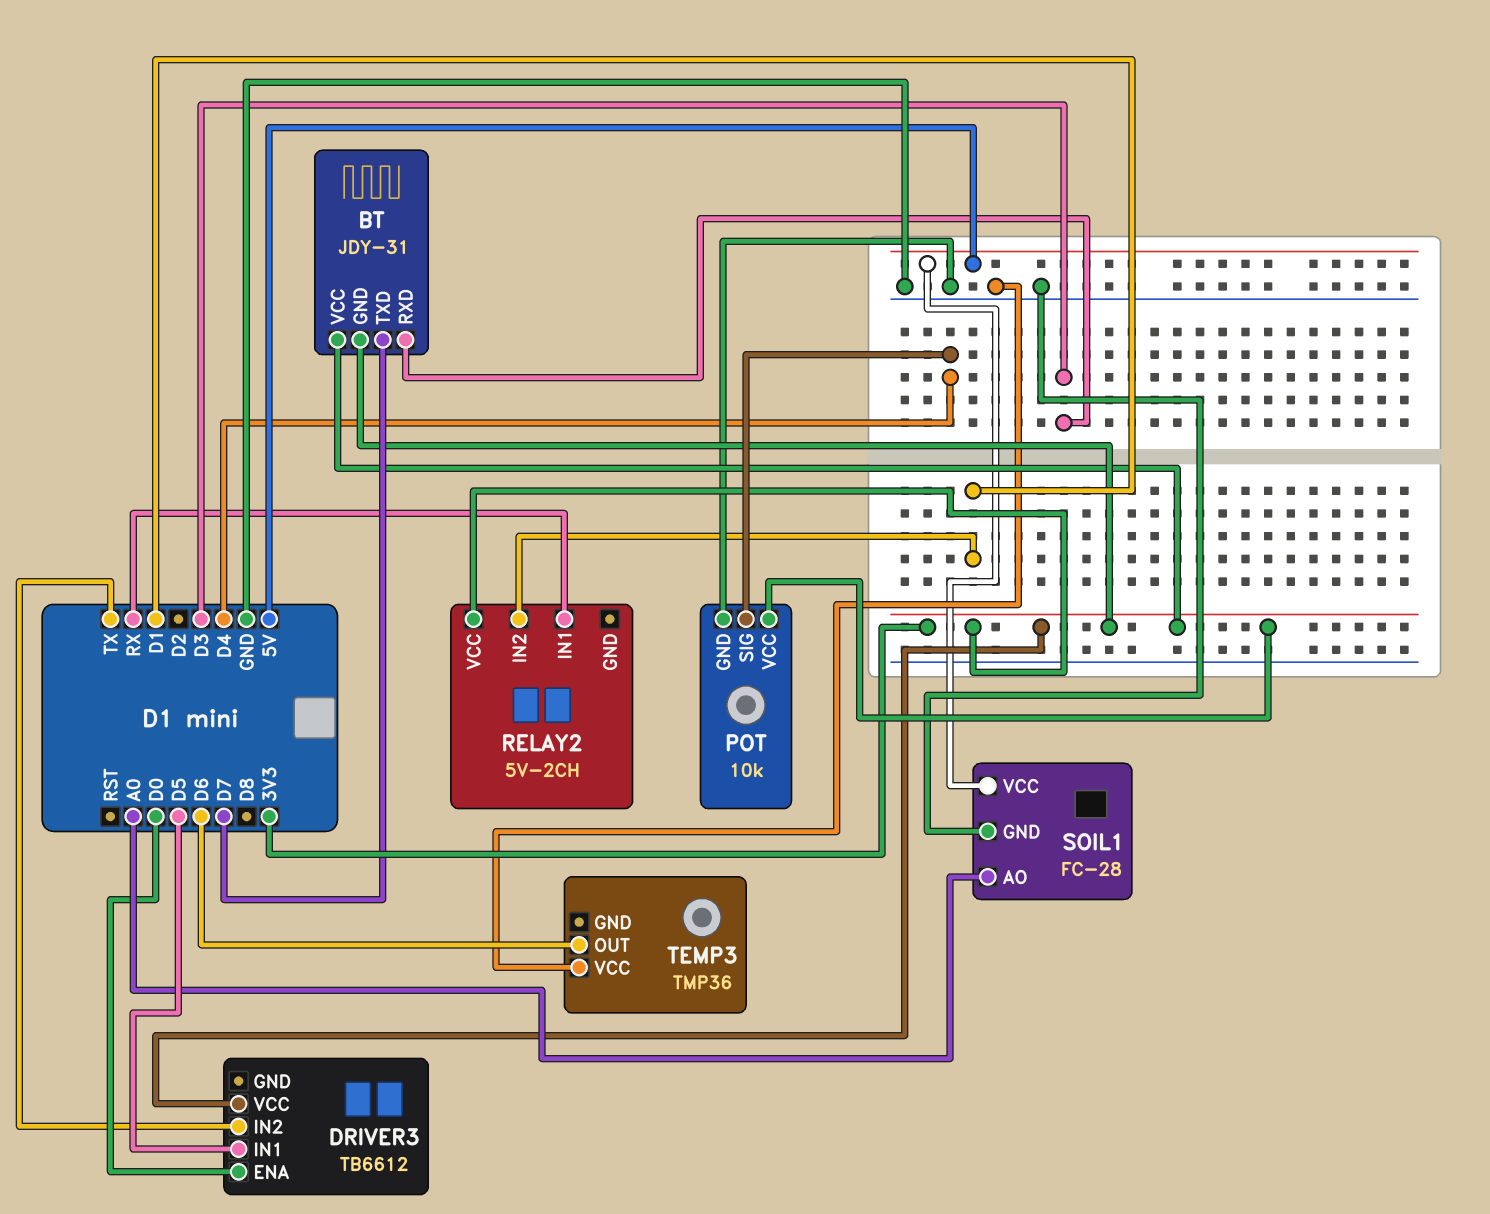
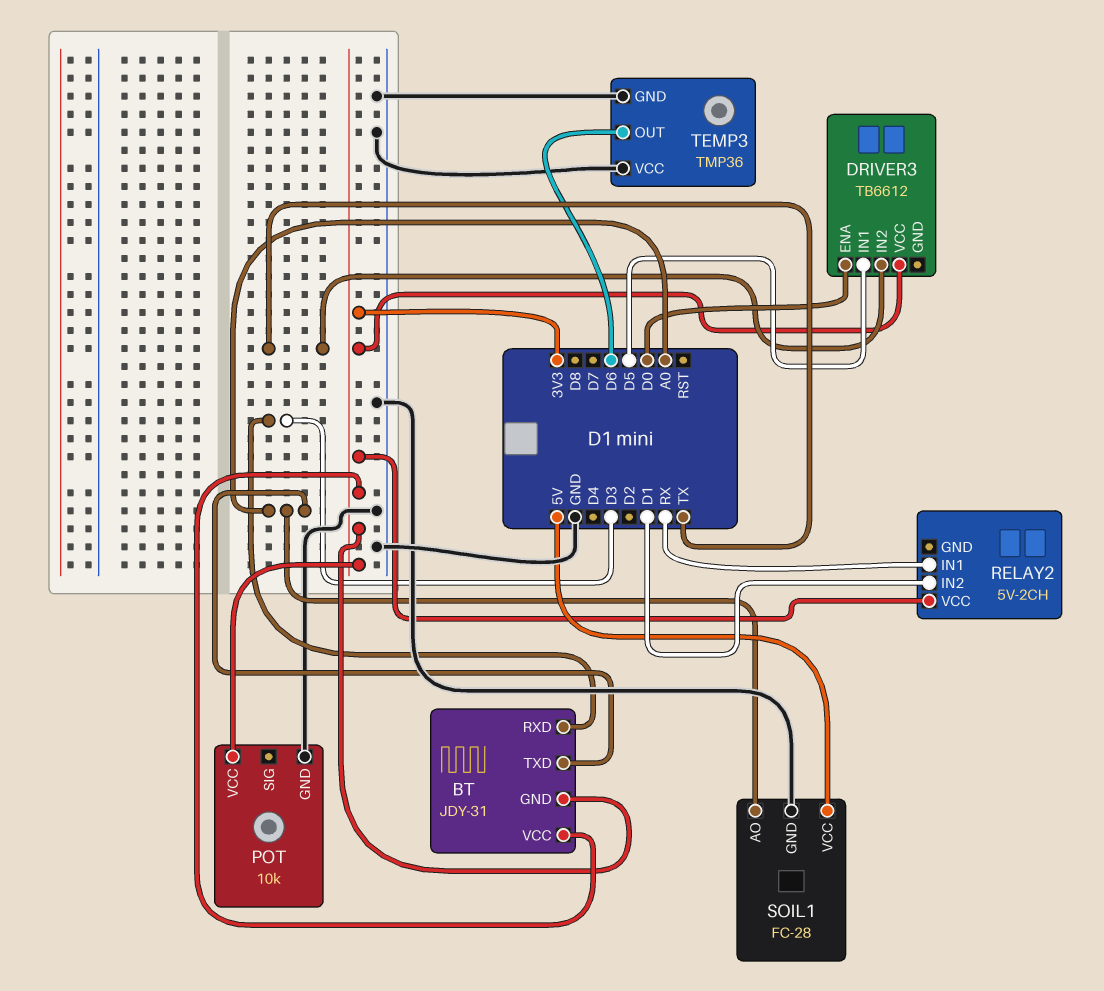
BT pin TXD: D7 -> A0
POT pin SIG: D4 -> none
TEMP3 pin GND: none -> GND

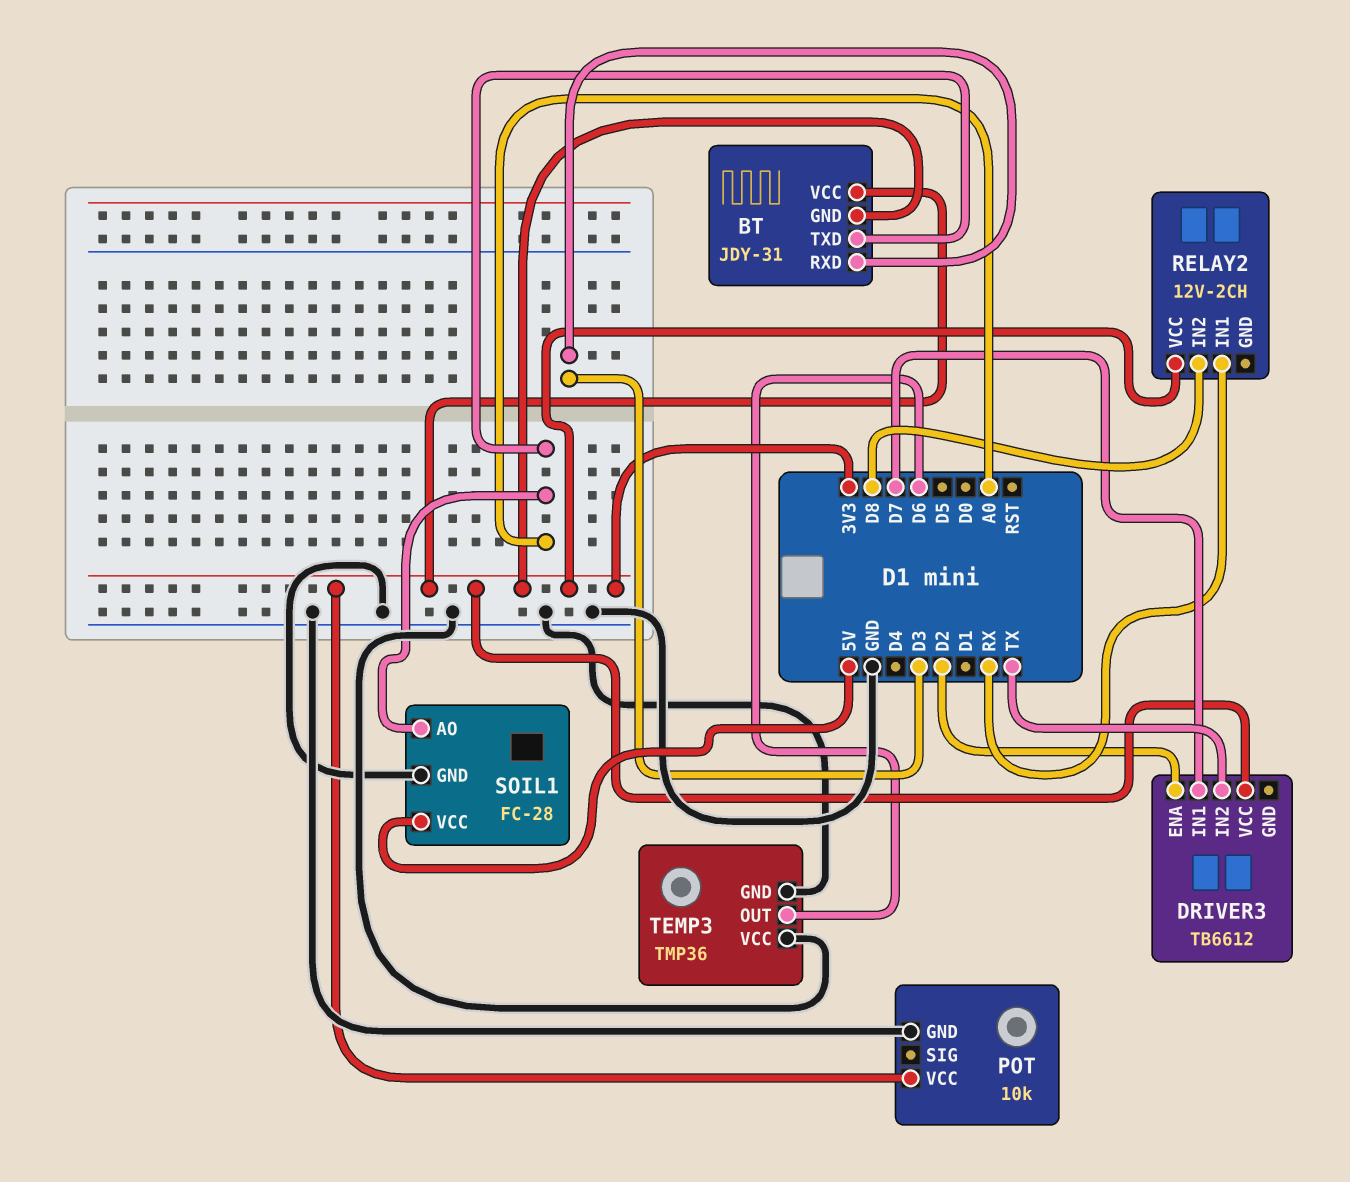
DRIVER3 pin ENA: D0 -> D2
DRIVER3 pin IN1: D5 -> D7
RELAY2: 5V-2CH -> 12V-2CH
RELAY2 pin IN2: D1 -> D8

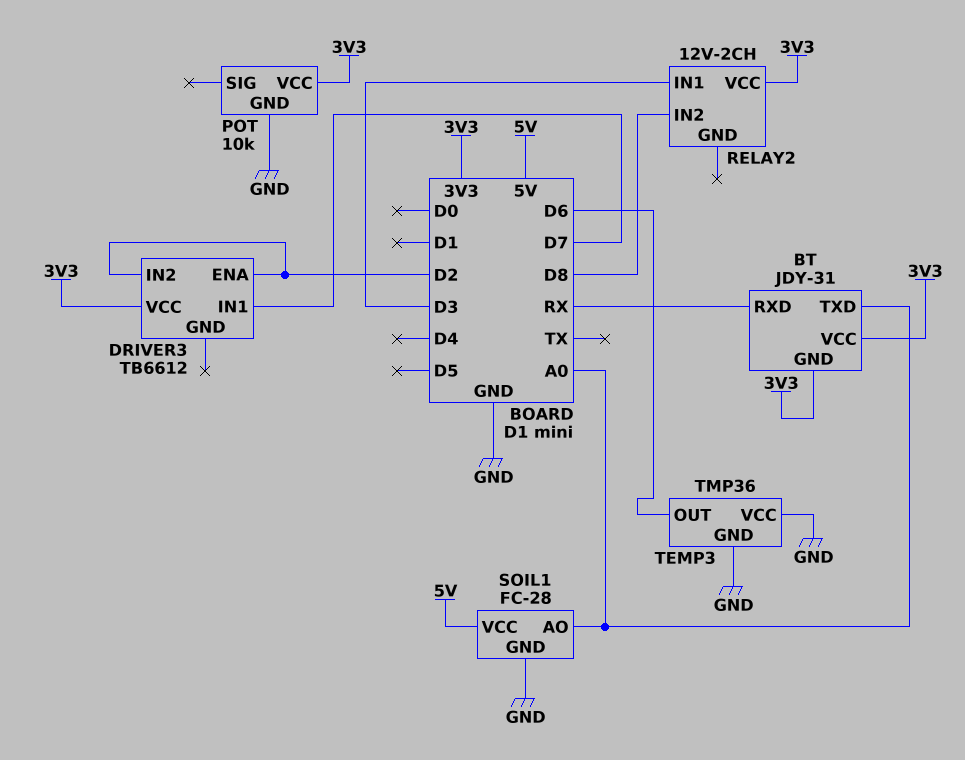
BT pin RXD: D3 -> RX
DRIVER3 pin IN2: TX -> D2
RELAY2 pin IN1: RX -> D3

